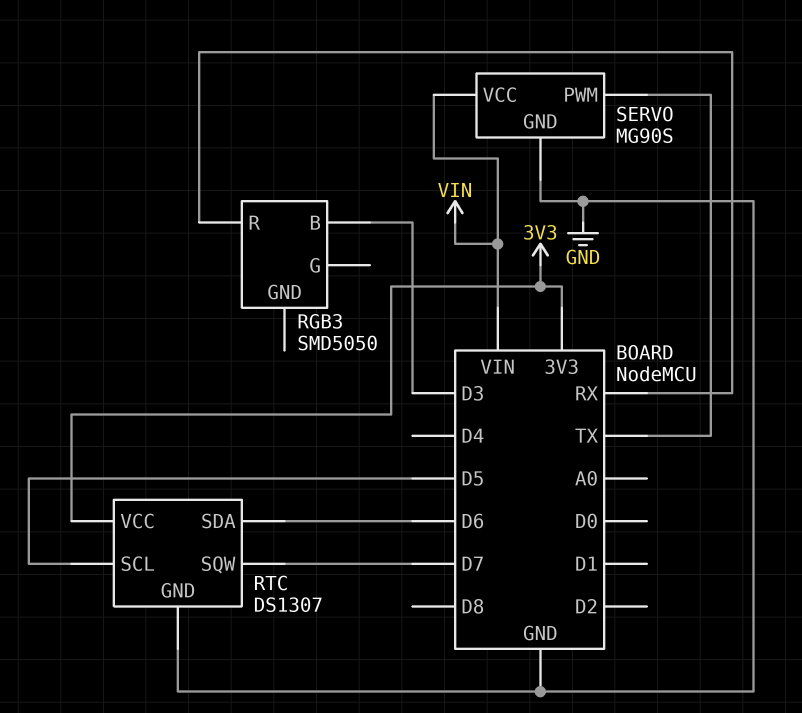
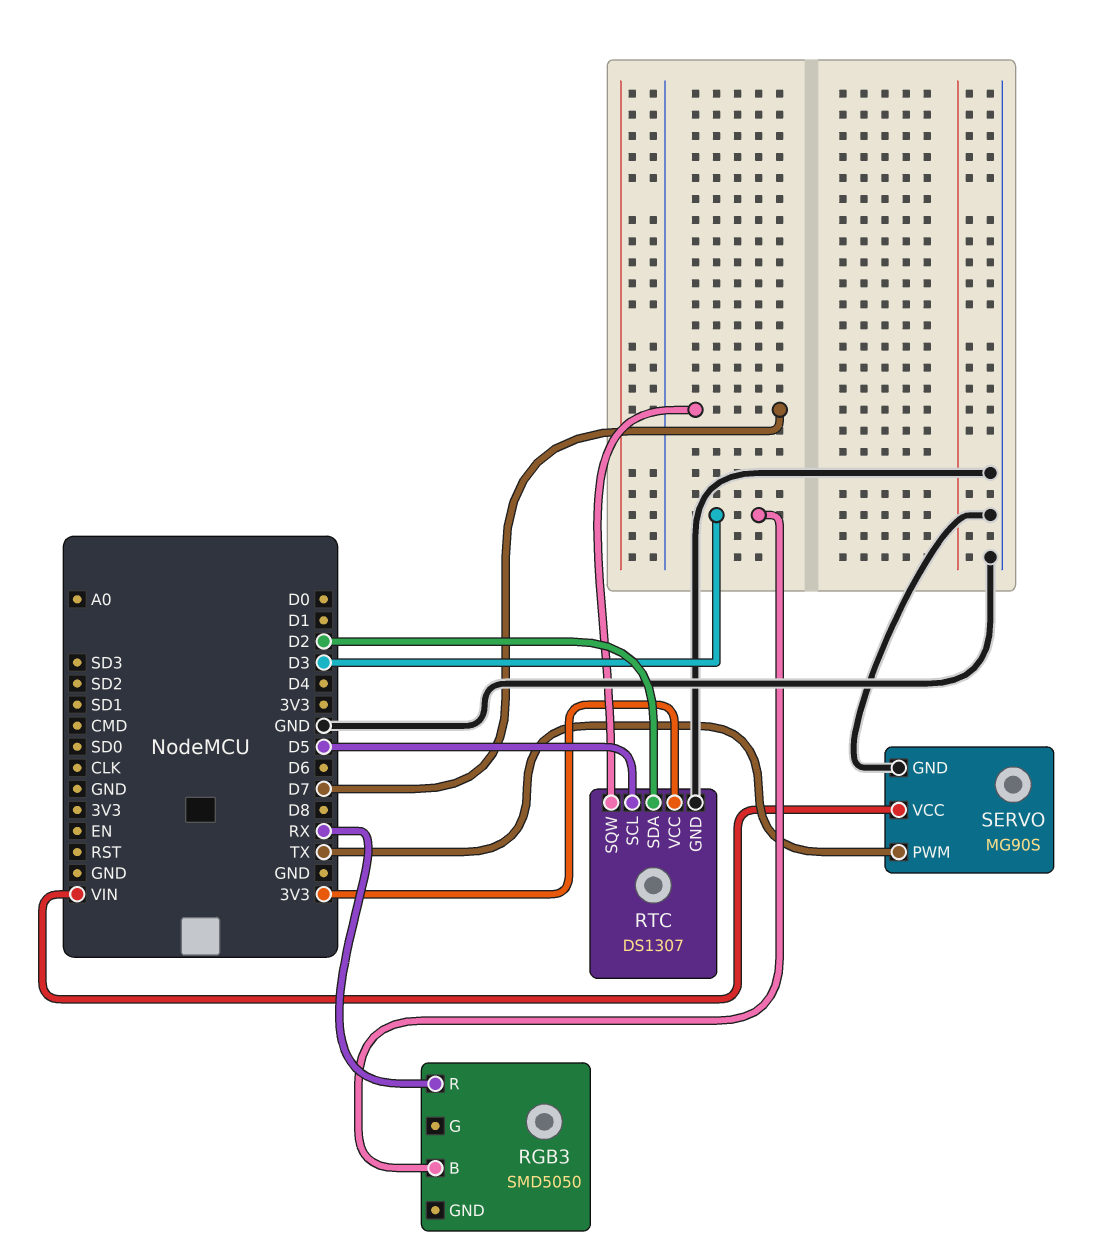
RTC pin SDA: D6 -> D2

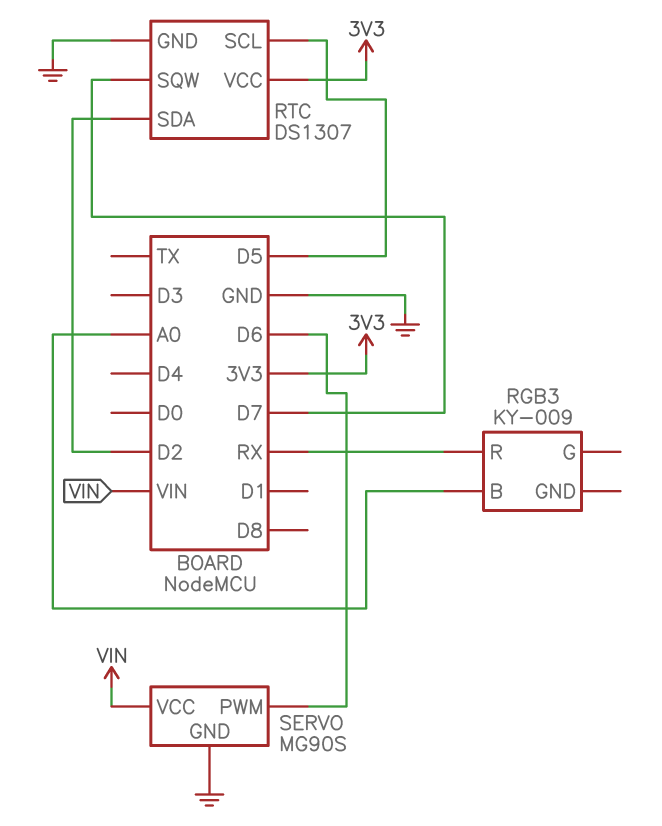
RGB3: SMD5050 -> KY-009
RGB3 pin B: D3 -> A0
SERVO pin PWM: TX -> D6

